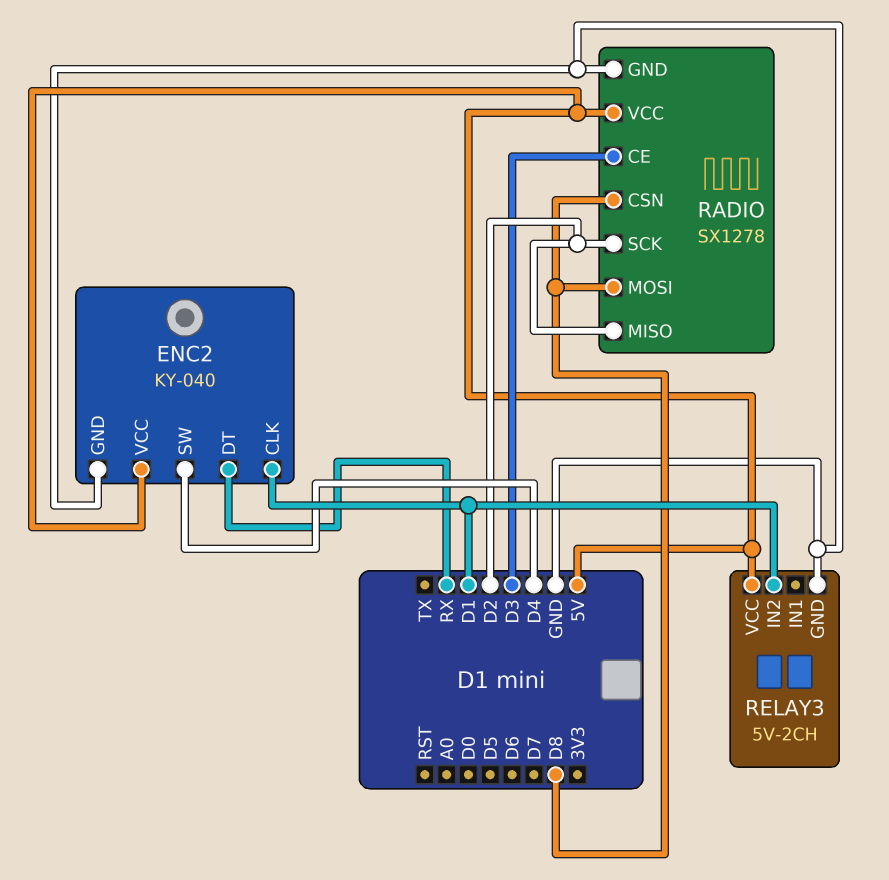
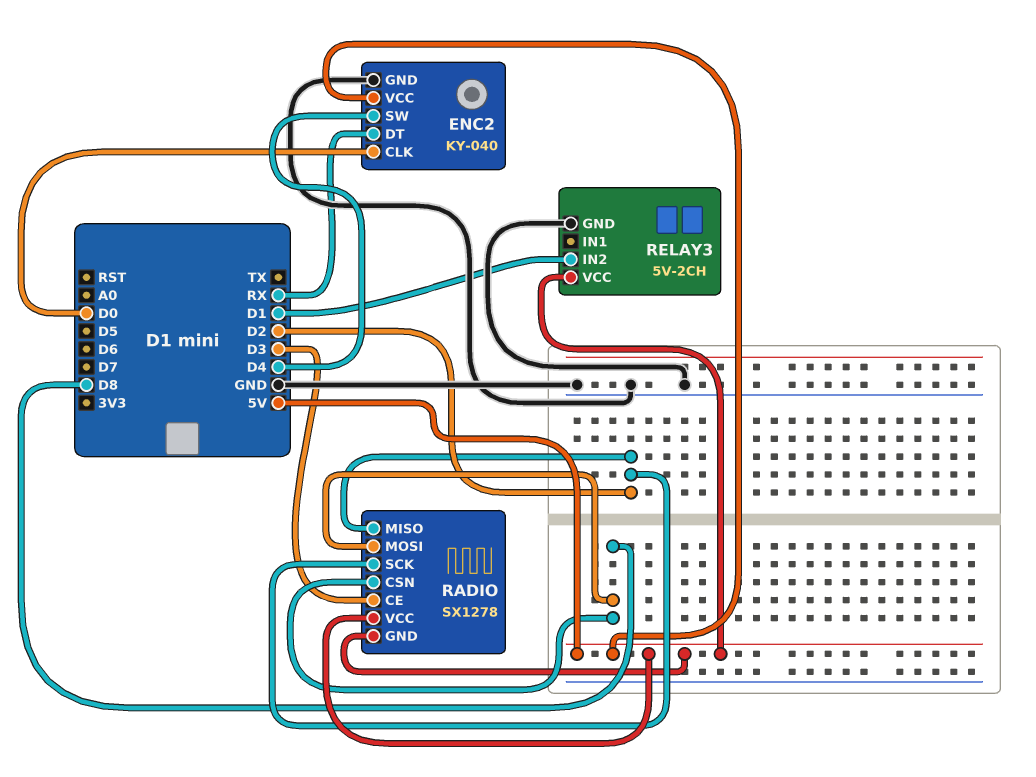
ENC2 pin CLK: D1 -> D0
RADIO pin GND: GND -> 5V

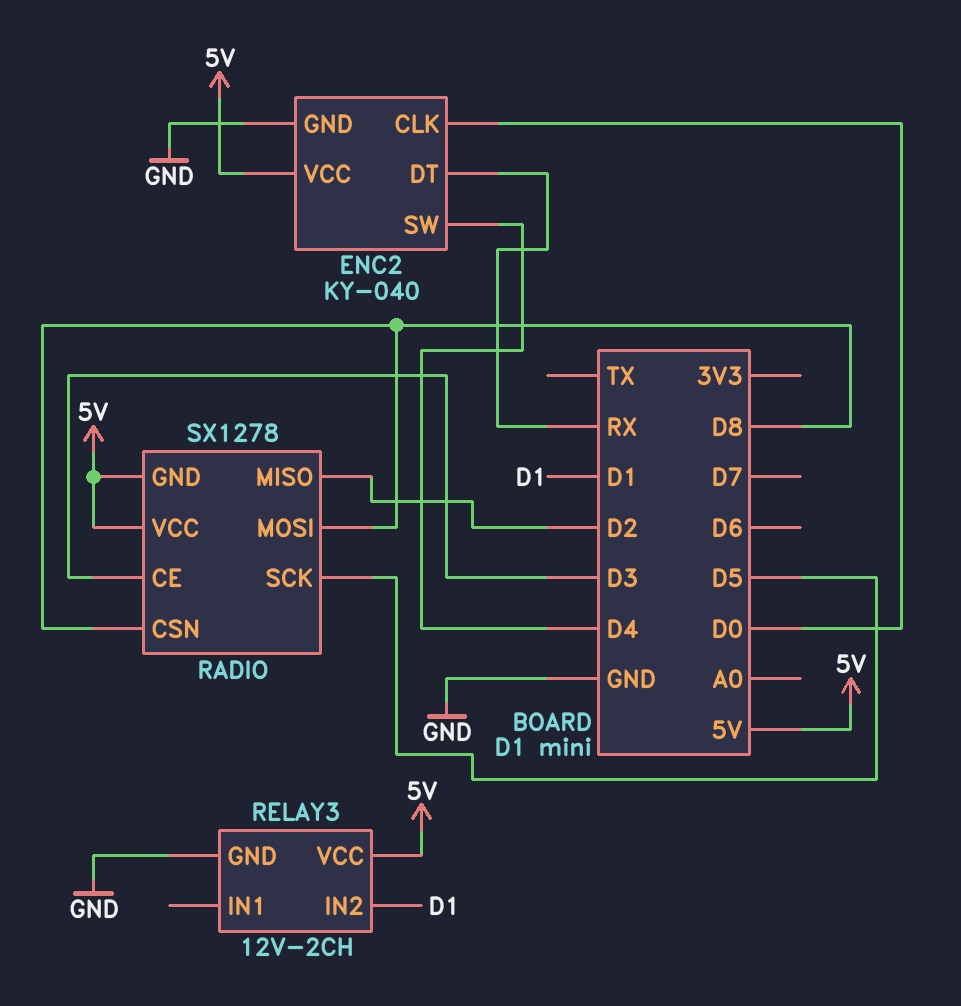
RADIO pin SCK: D2 -> D5
RELAY3: 5V-2CH -> 12V-2CH

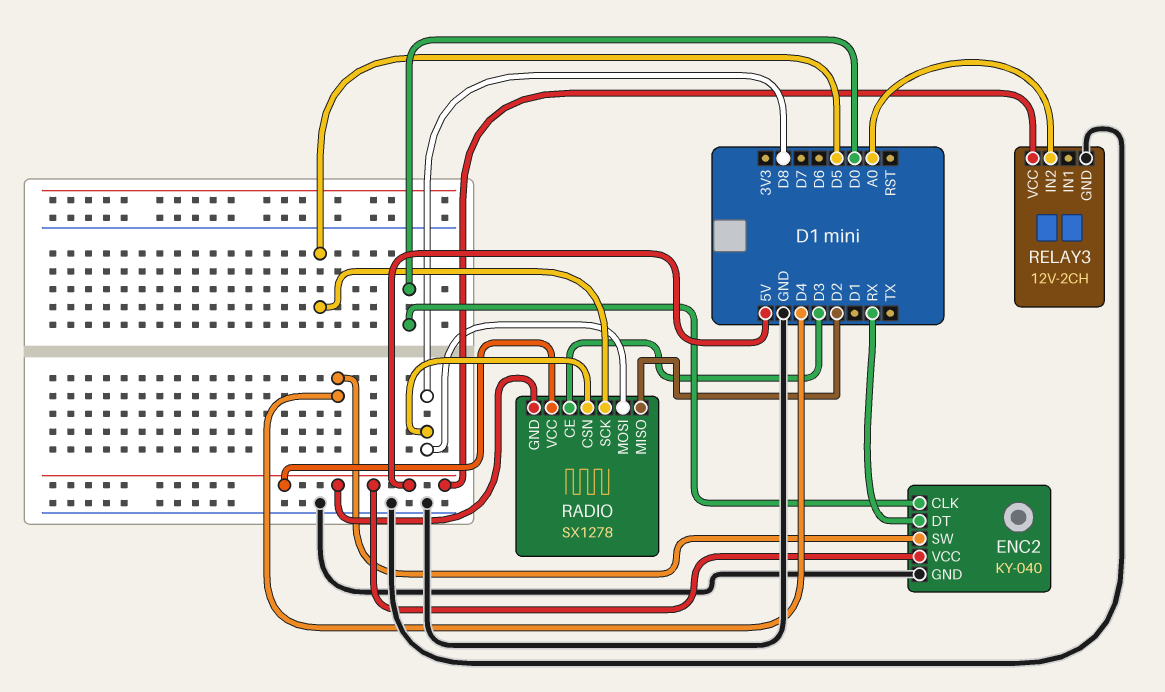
RELAY3 pin IN2: D1 -> A0

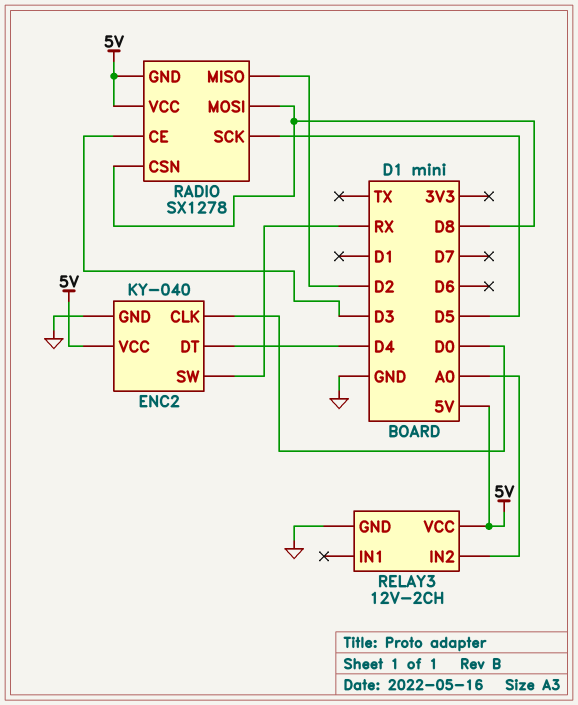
ENC2 pin DT: RX -> D4
ENC2 pin SW: D4 -> RX

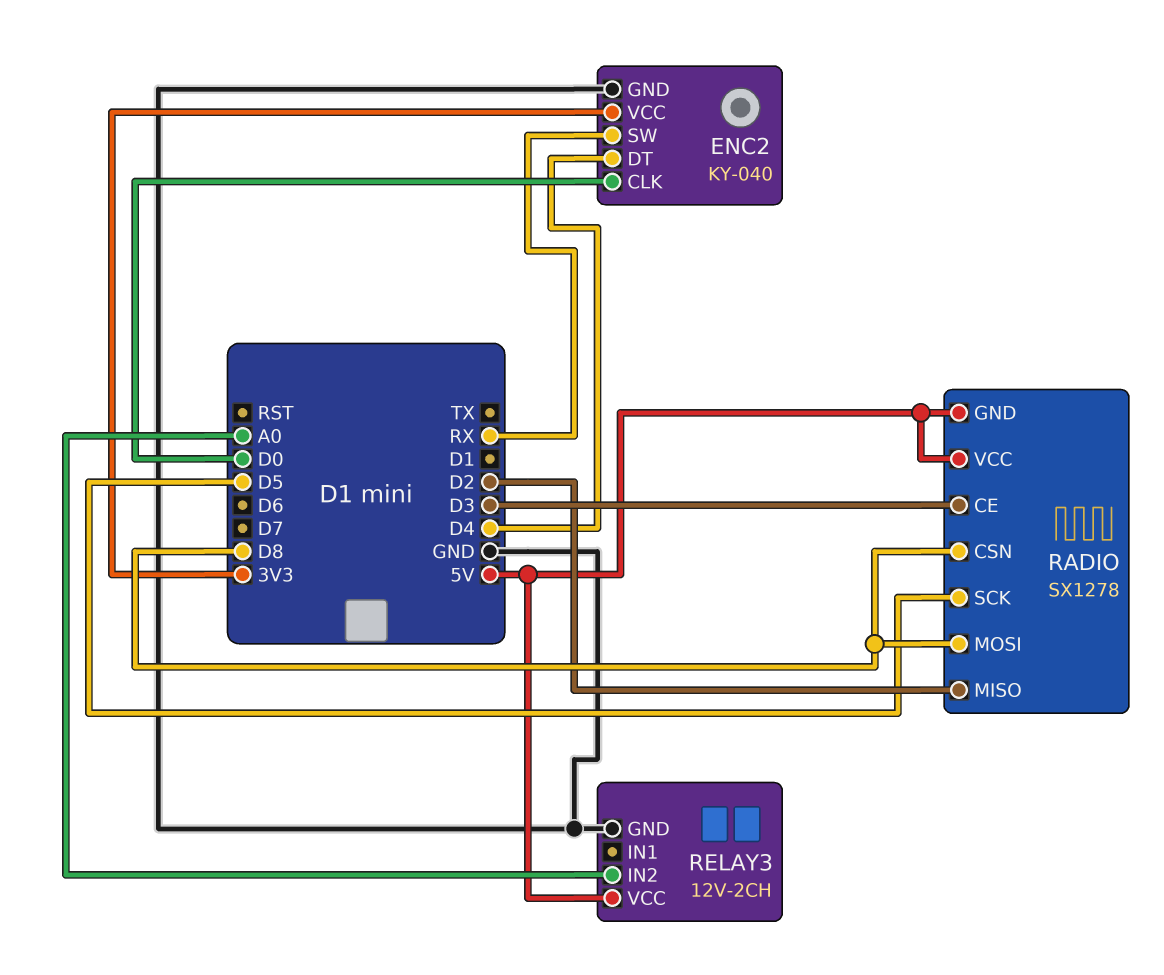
ENC2 pin VCC: 5V -> 3V3

